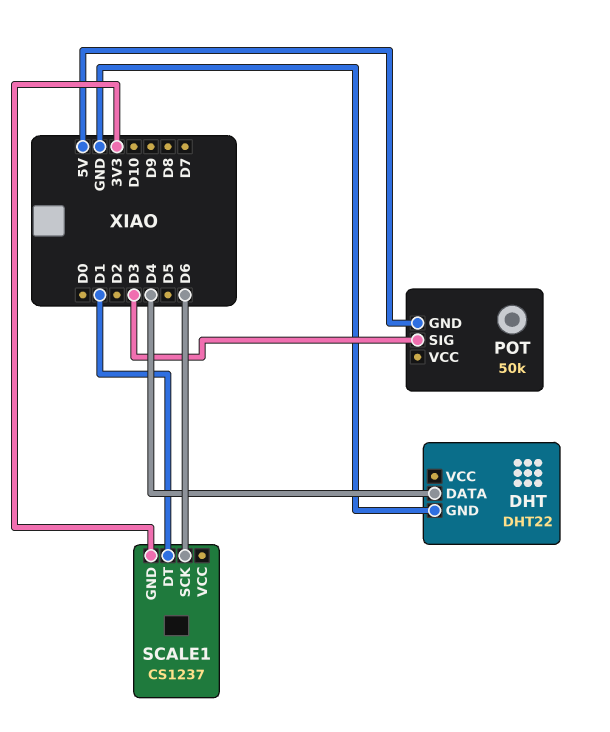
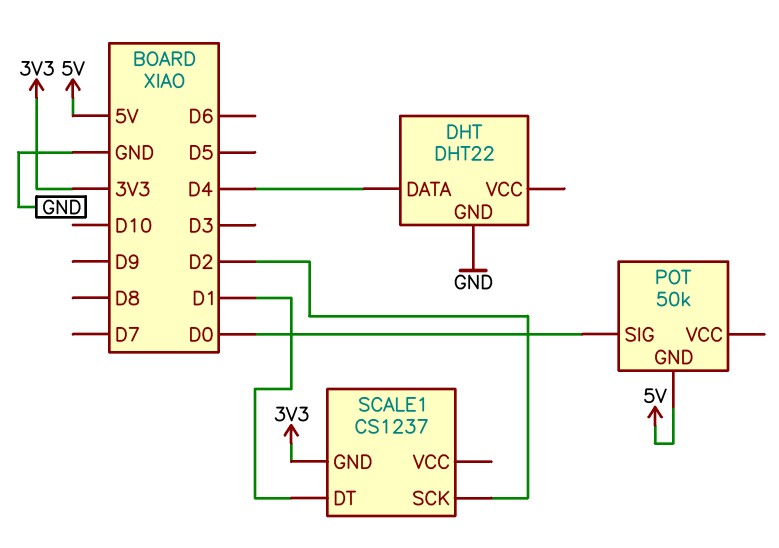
POT pin SIG: D3 -> D0
SCALE1 pin SCK: D6 -> D2

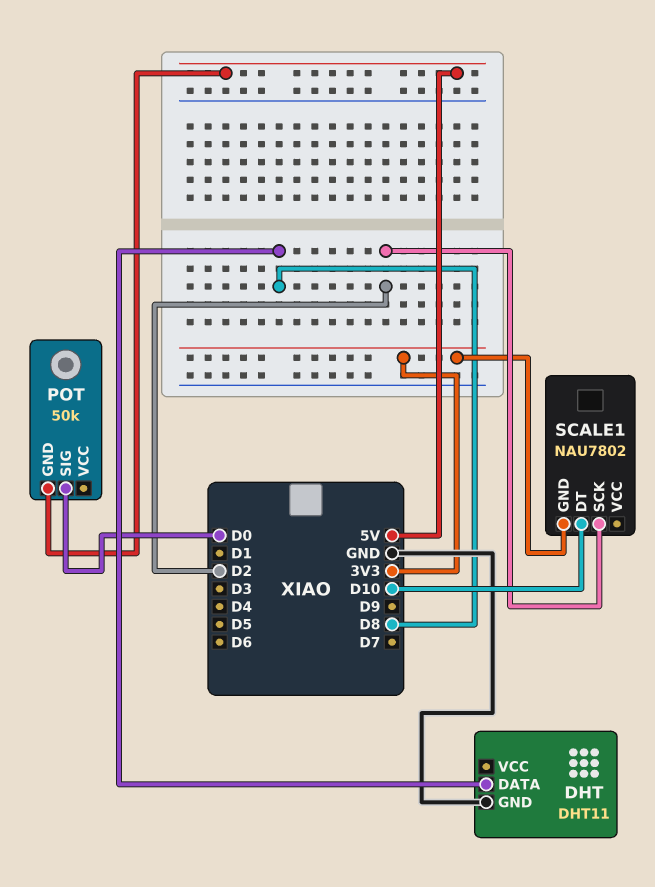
DHT: DHT22 -> DHT11
DHT pin DATA: D4 -> D8
SCALE1: CS1237 -> NAU7802
SCALE1 pin DT: D1 -> D10

